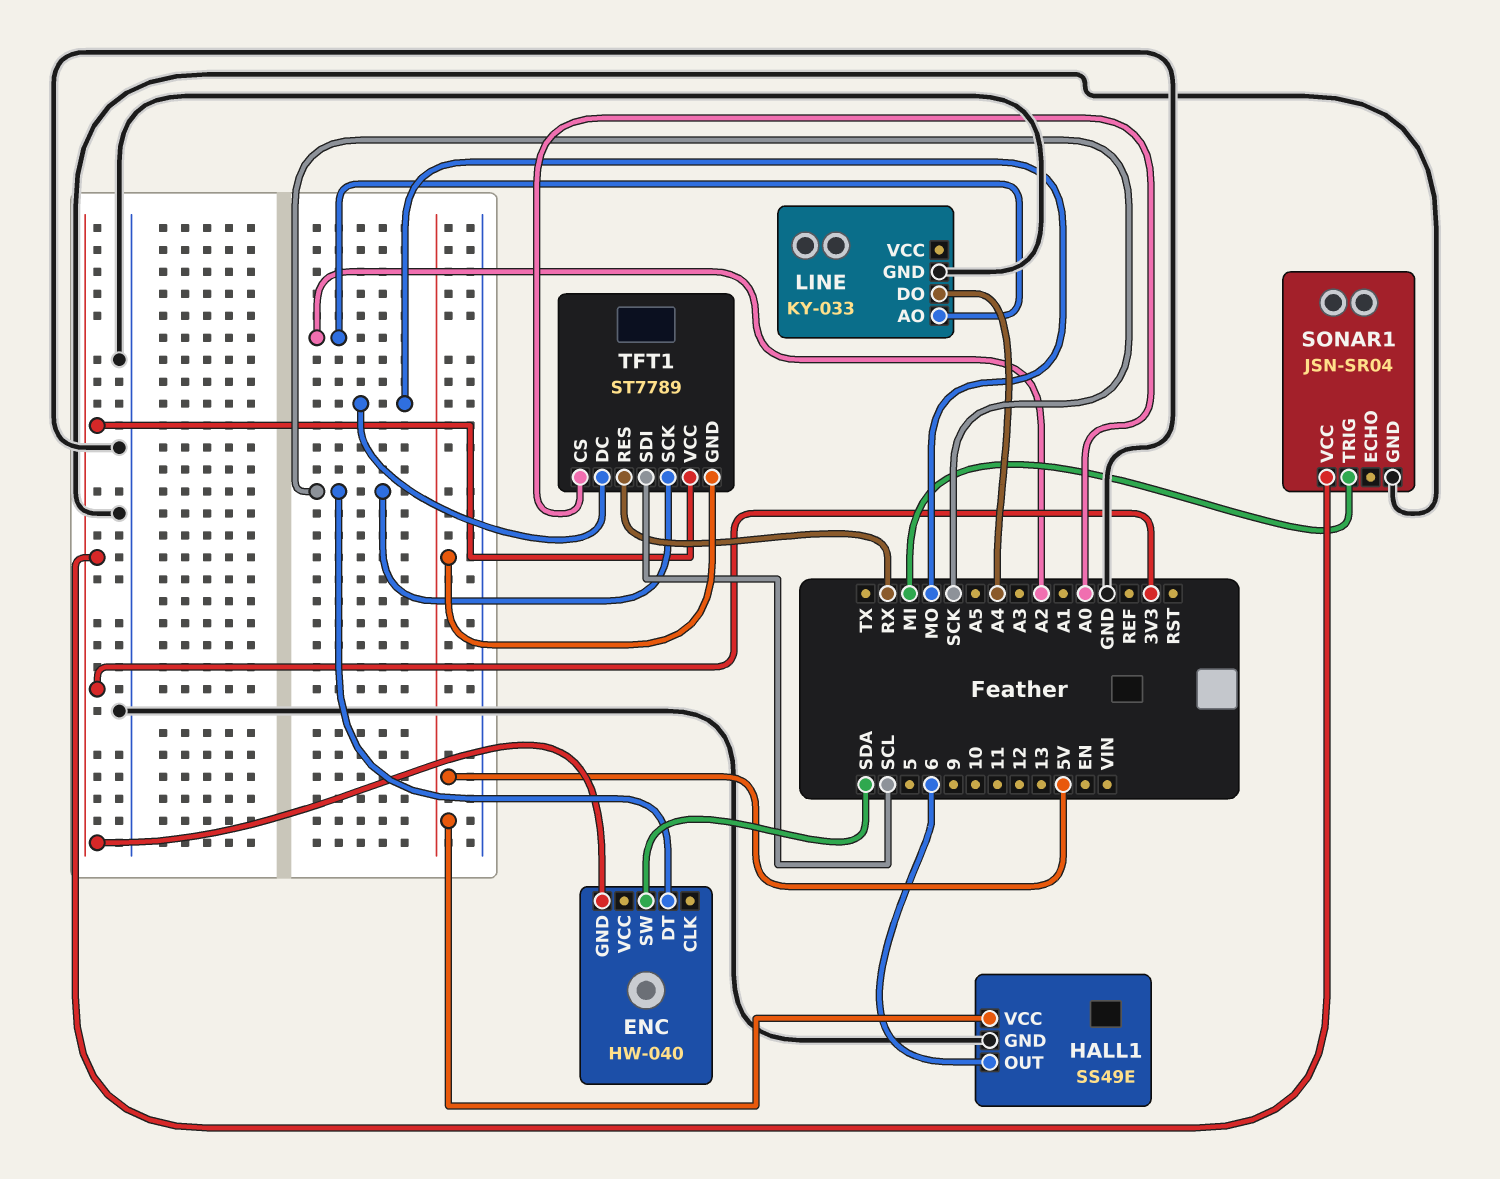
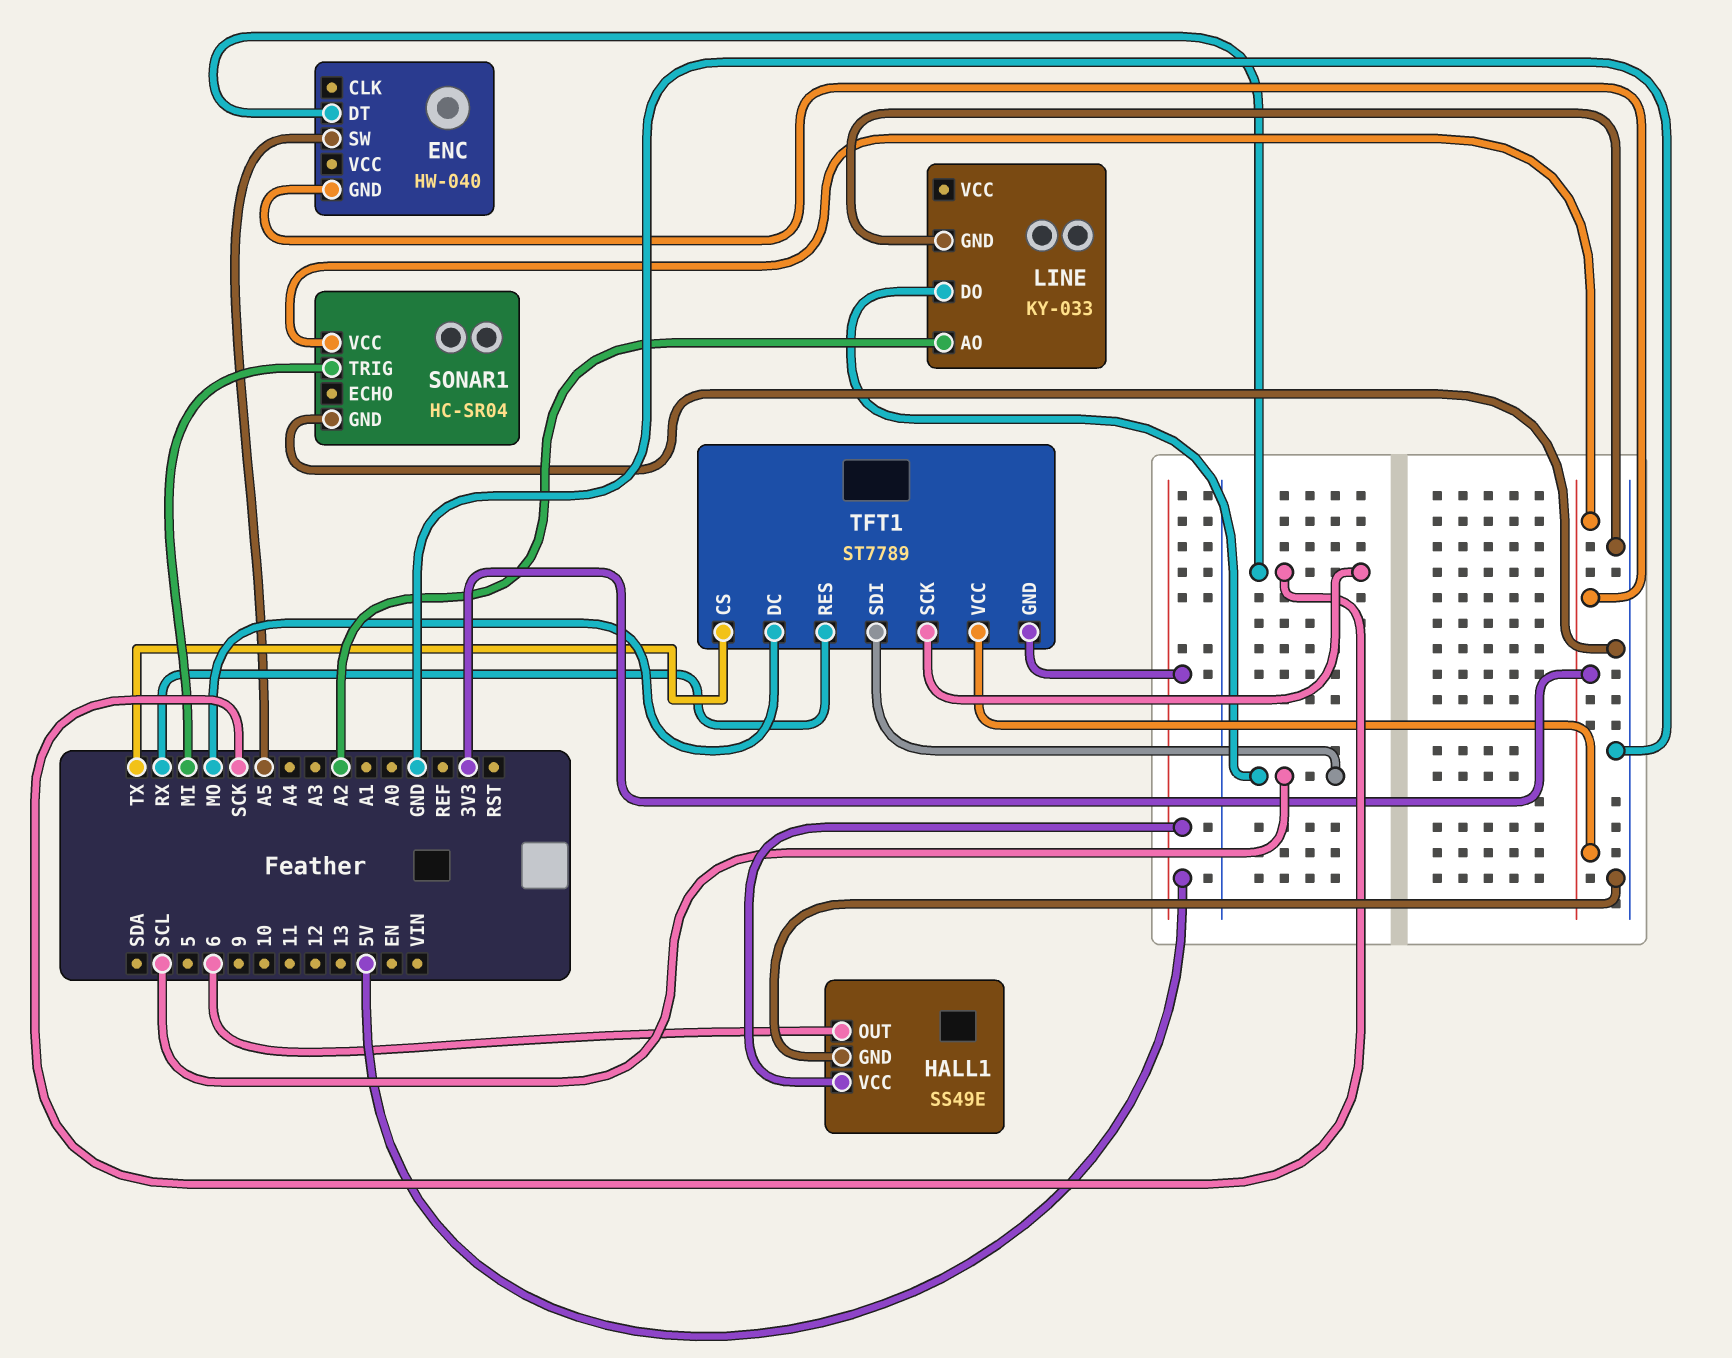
ENC pin SW: SDA -> A5
LINE pin DO: A4 -> SCL
SONAR1: JSN-SR04 -> HC-SR04
TFT1 pin CS: A0 -> TX

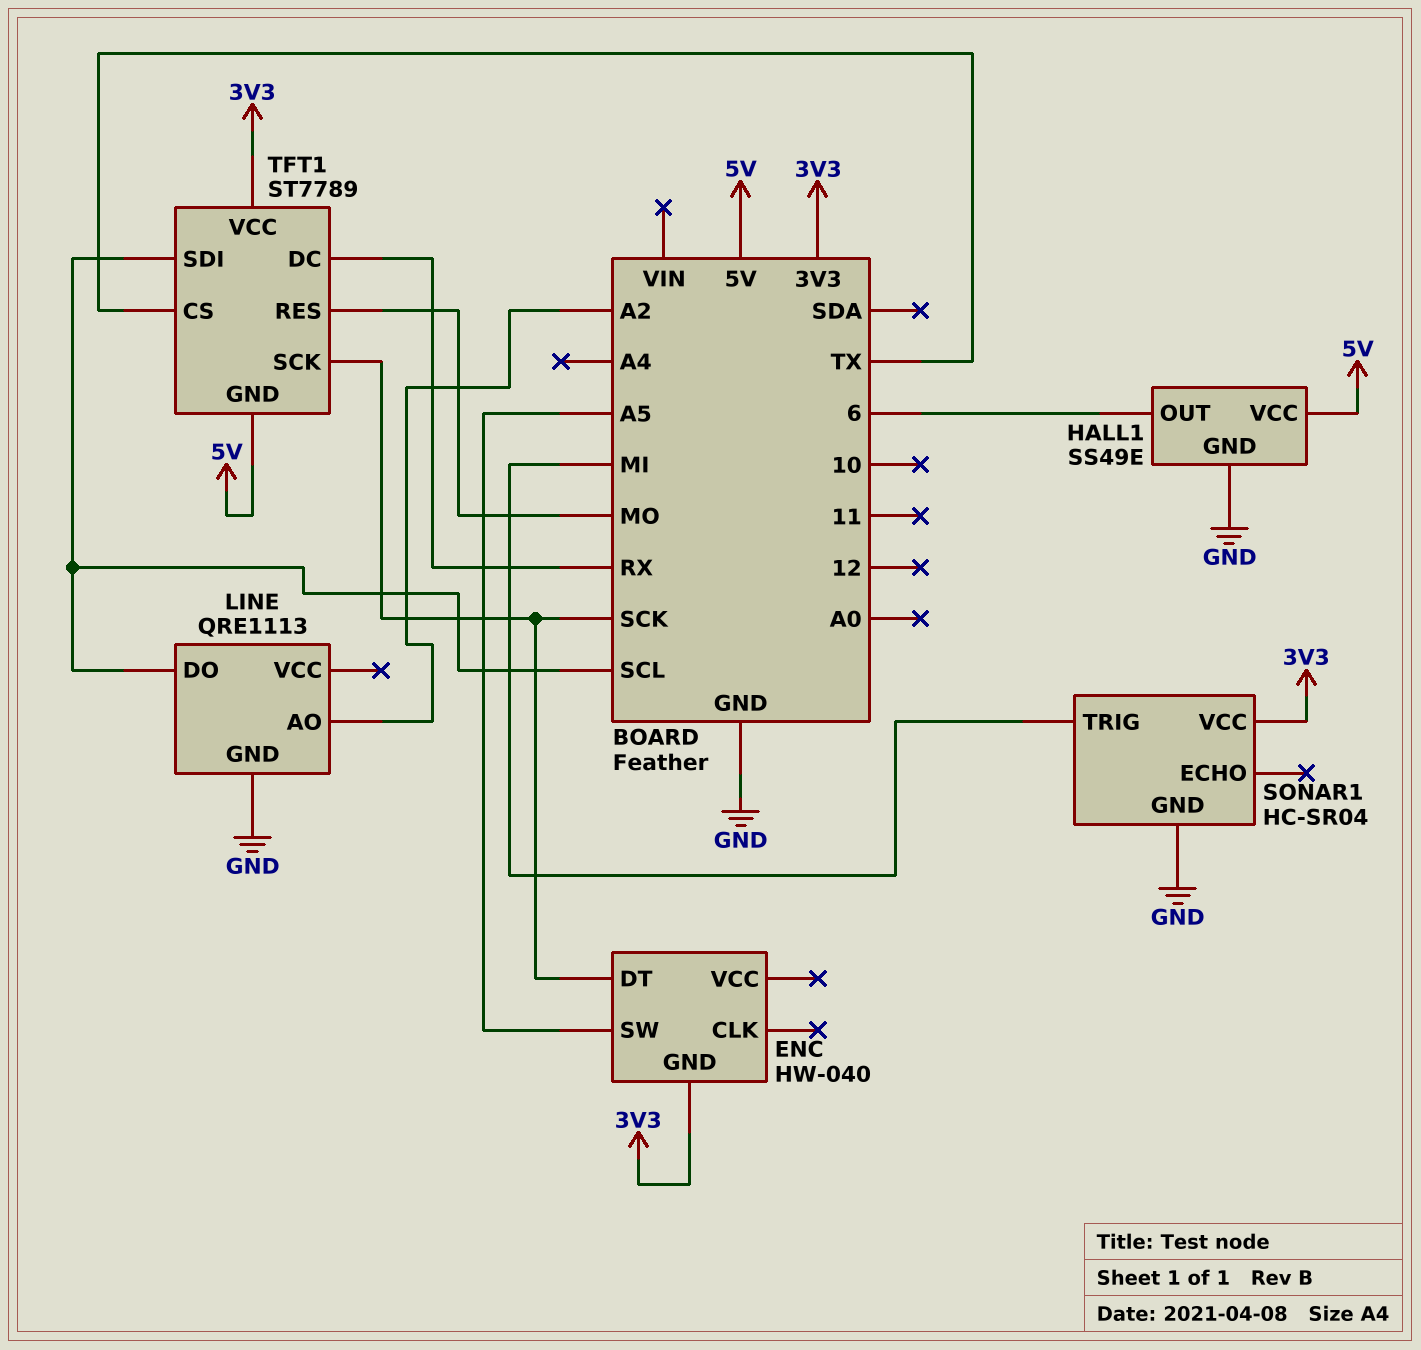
LINE: KY-033 -> QRE1113
TFT1 pin DC: MO -> RX
TFT1 pin RES: RX -> MO

